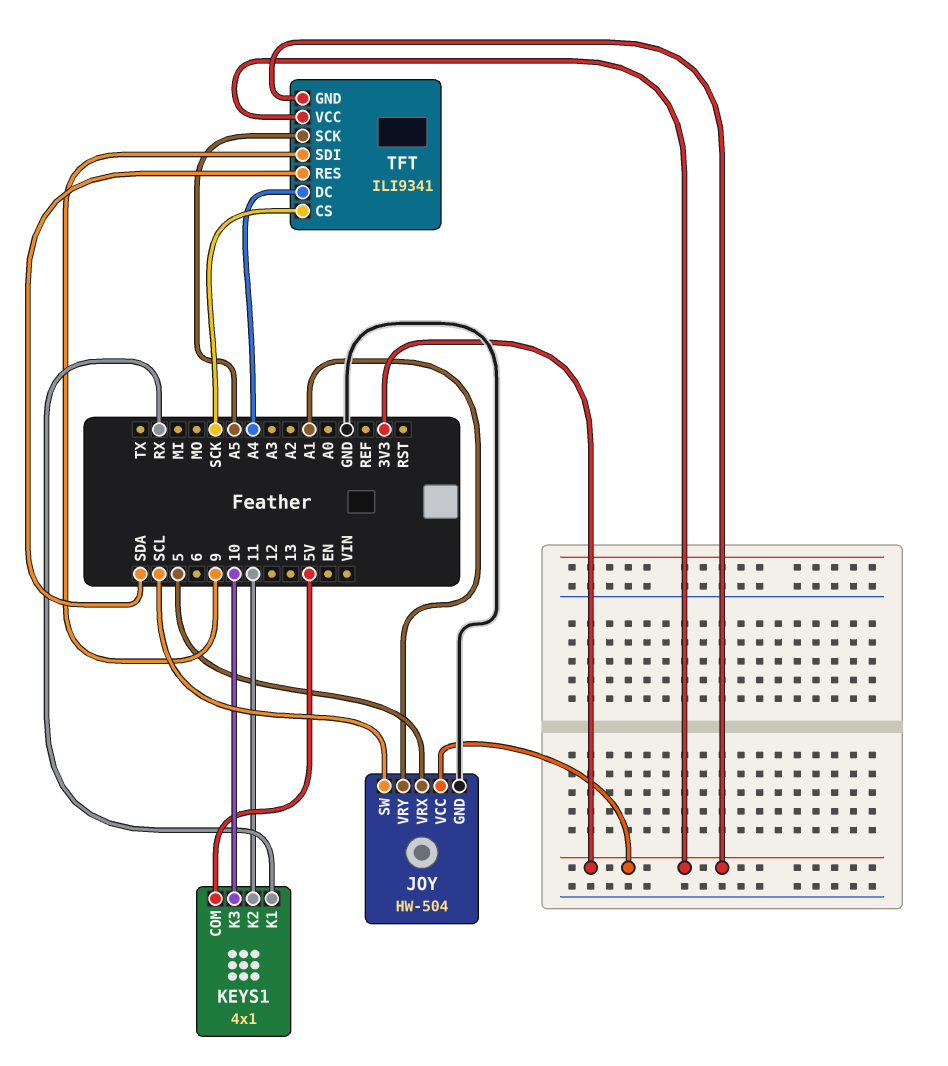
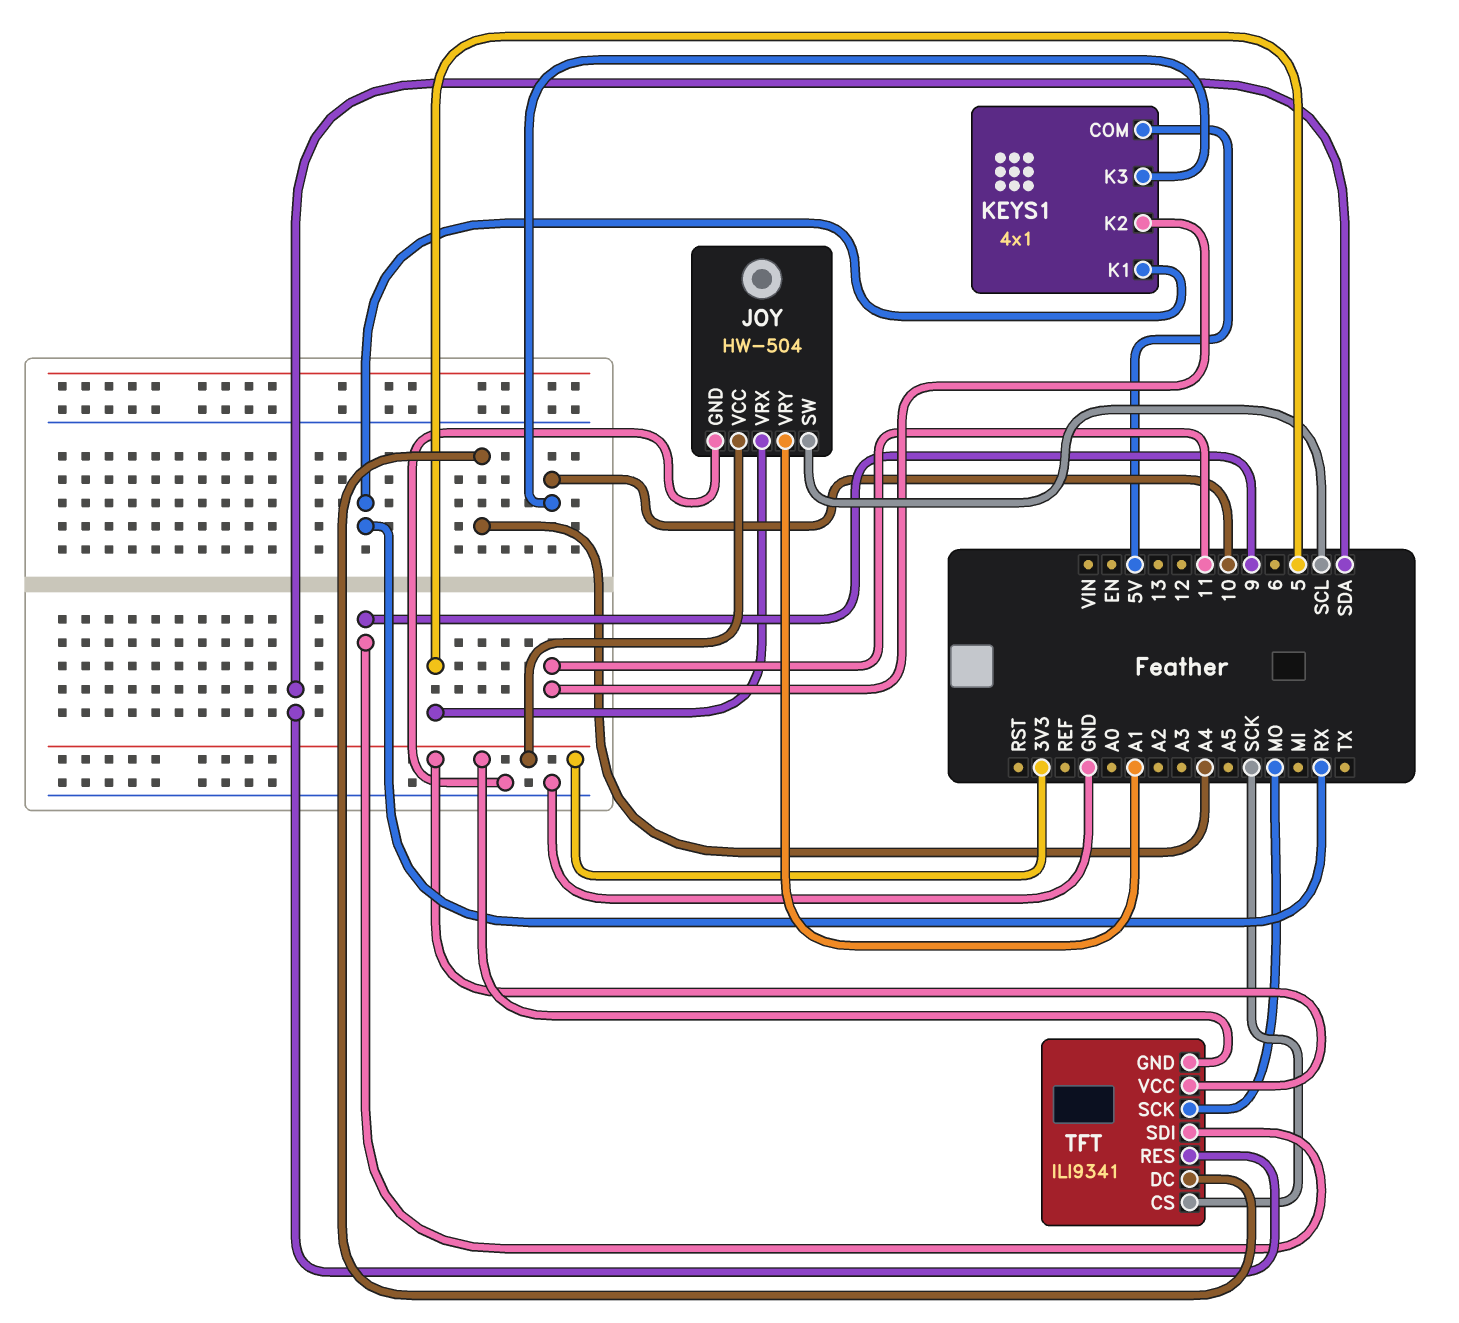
TFT pin SCK: A5 -> MO

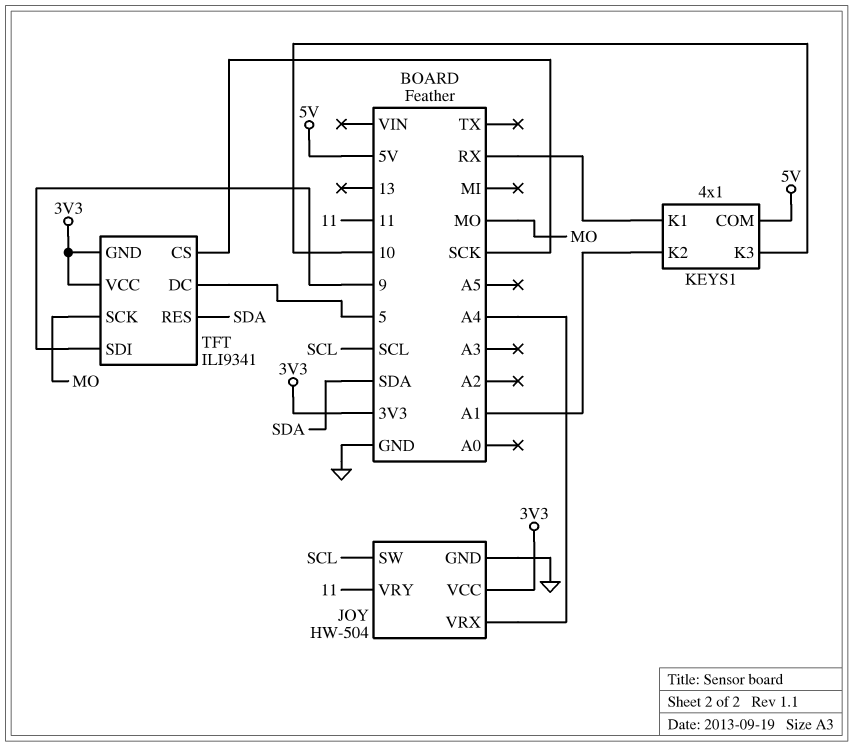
JOY pin VRX: 5 -> A4
JOY pin VRY: A1 -> 11
KEYS1 pin K2: 11 -> A1
TFT pin DC: A4 -> 5

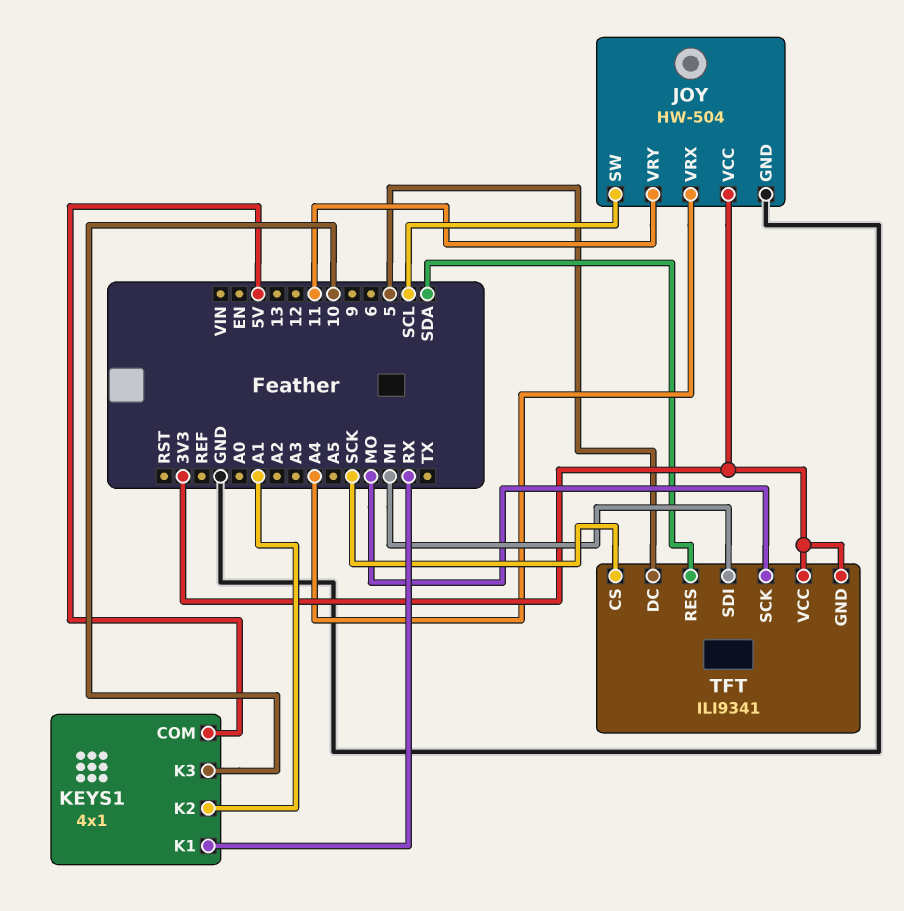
TFT pin SDI: 9 -> MI

